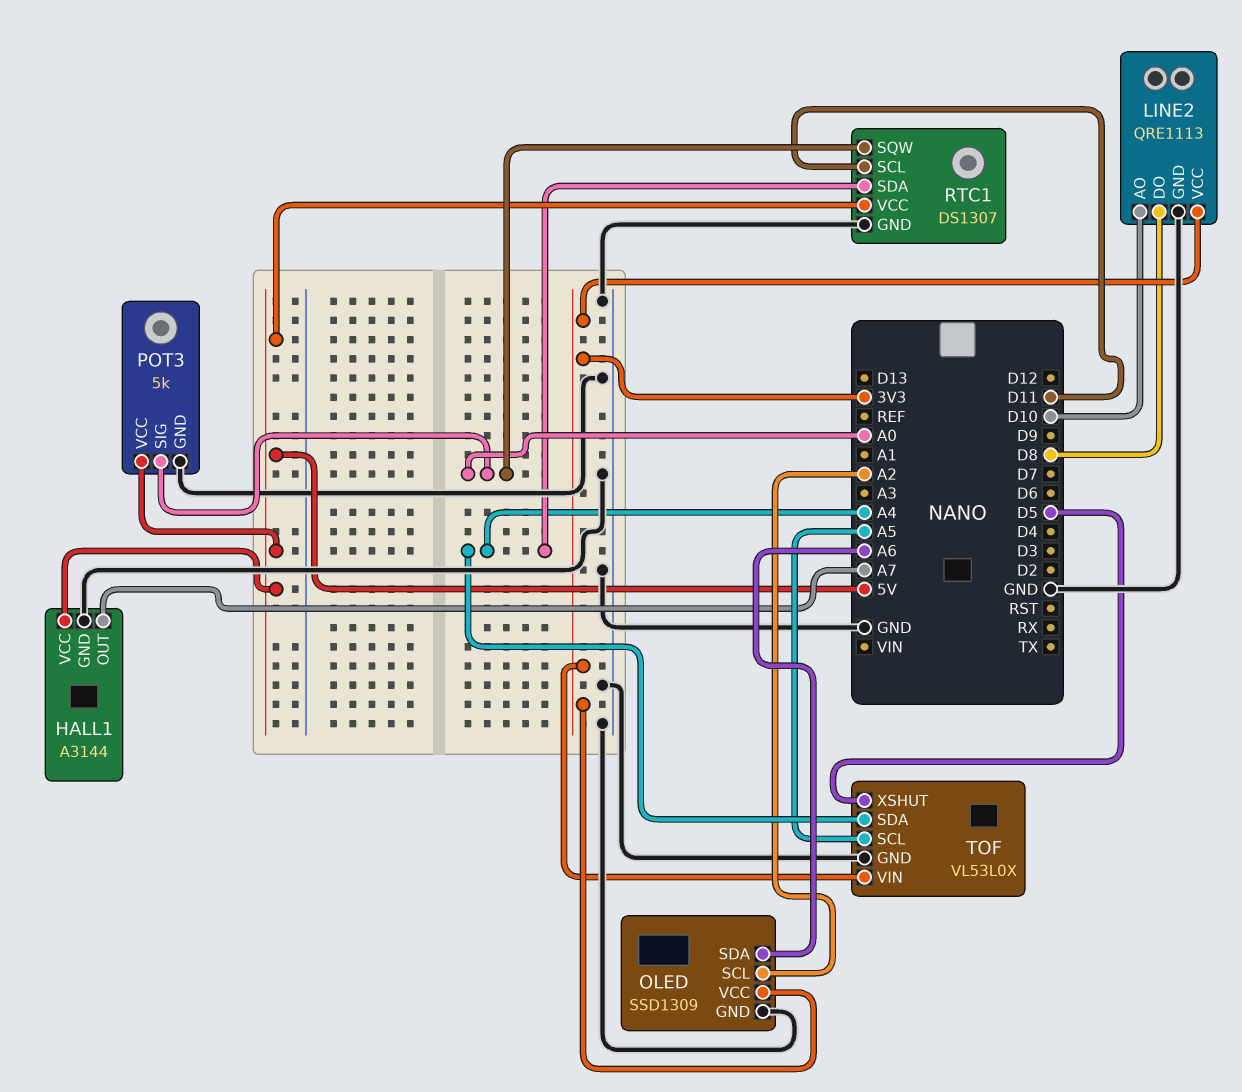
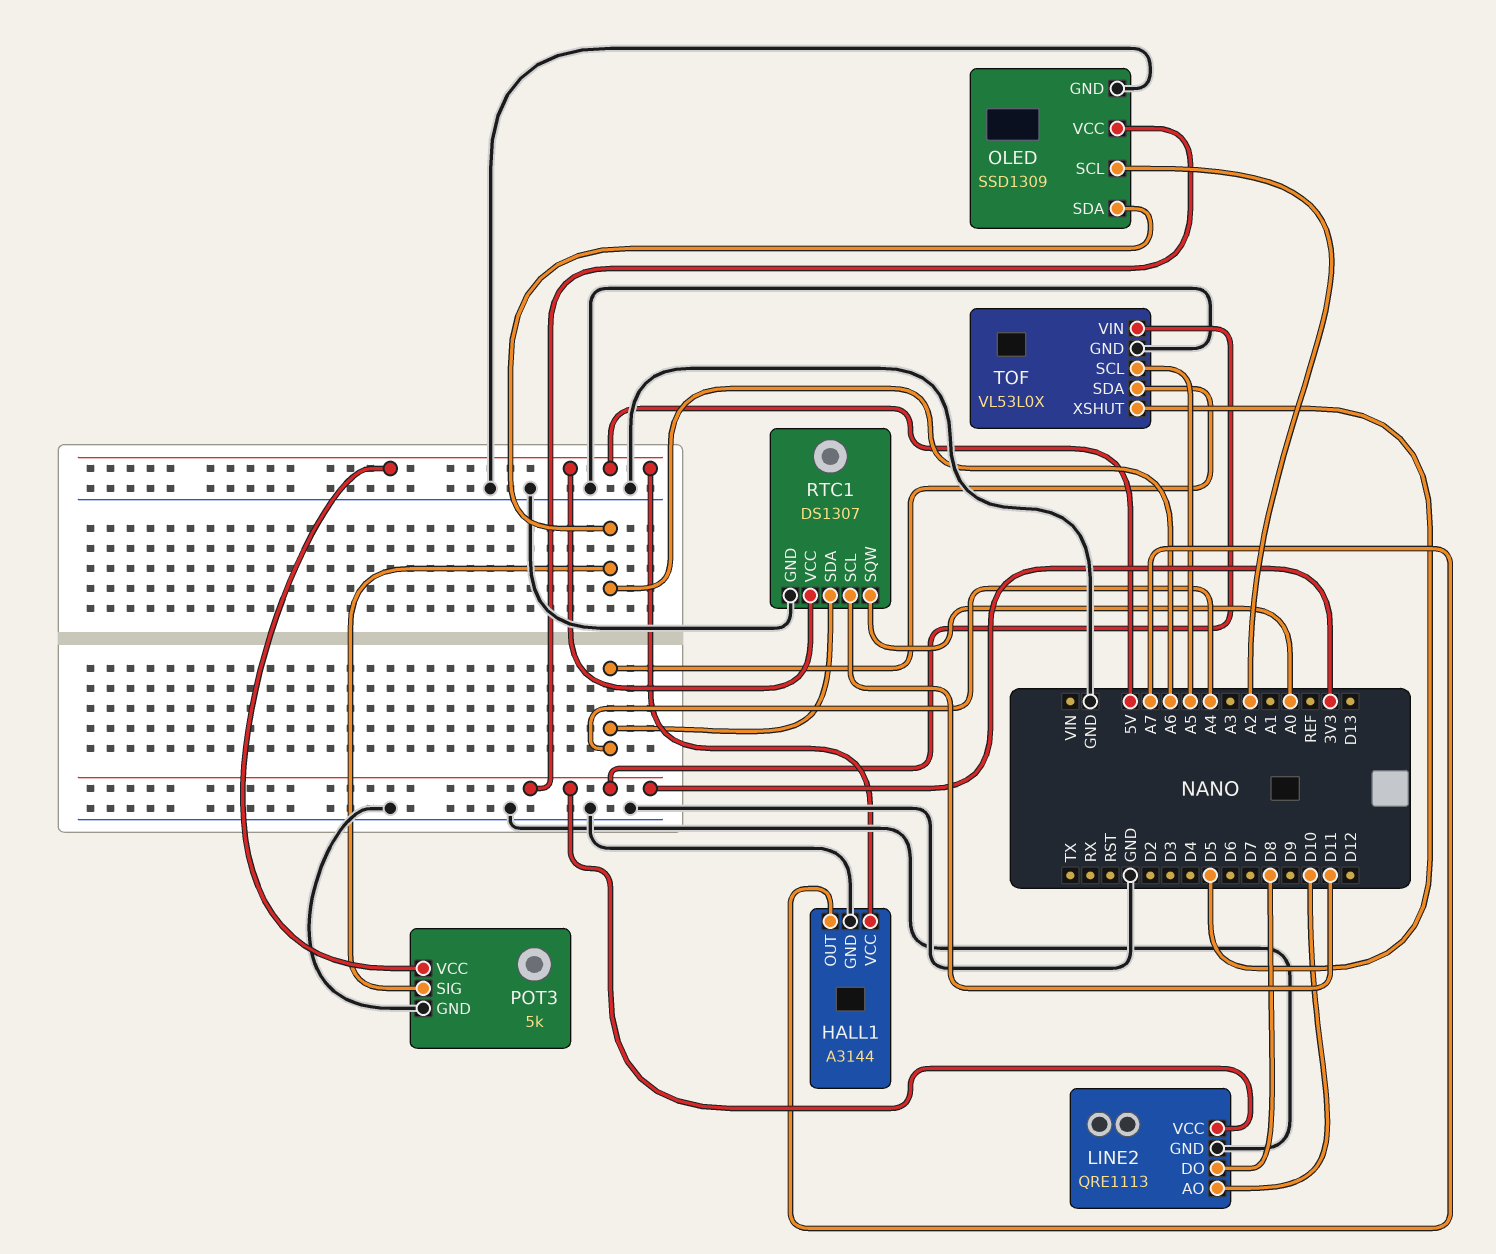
POT3 pin SIG: A0 -> A6

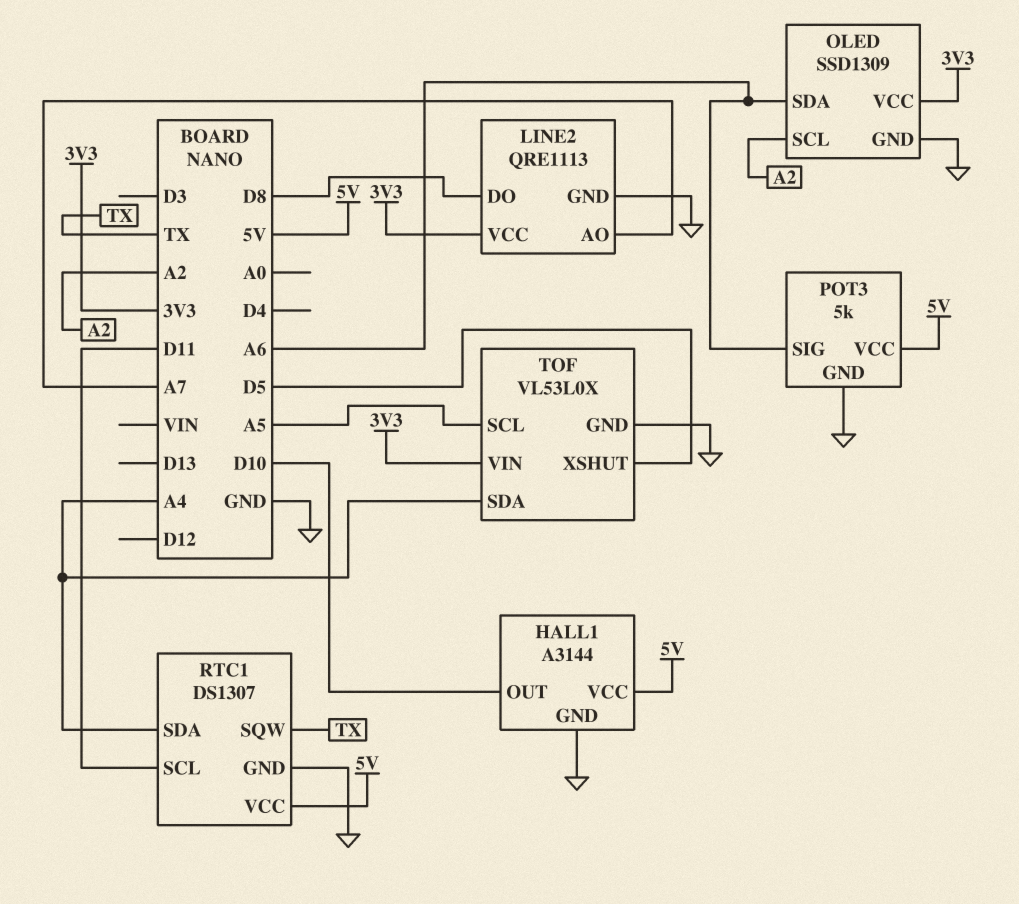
HALL1 pin OUT: A7 -> D10
LINE2 pin AO: D10 -> A7
RTC1 pin SQW: A0 -> TX

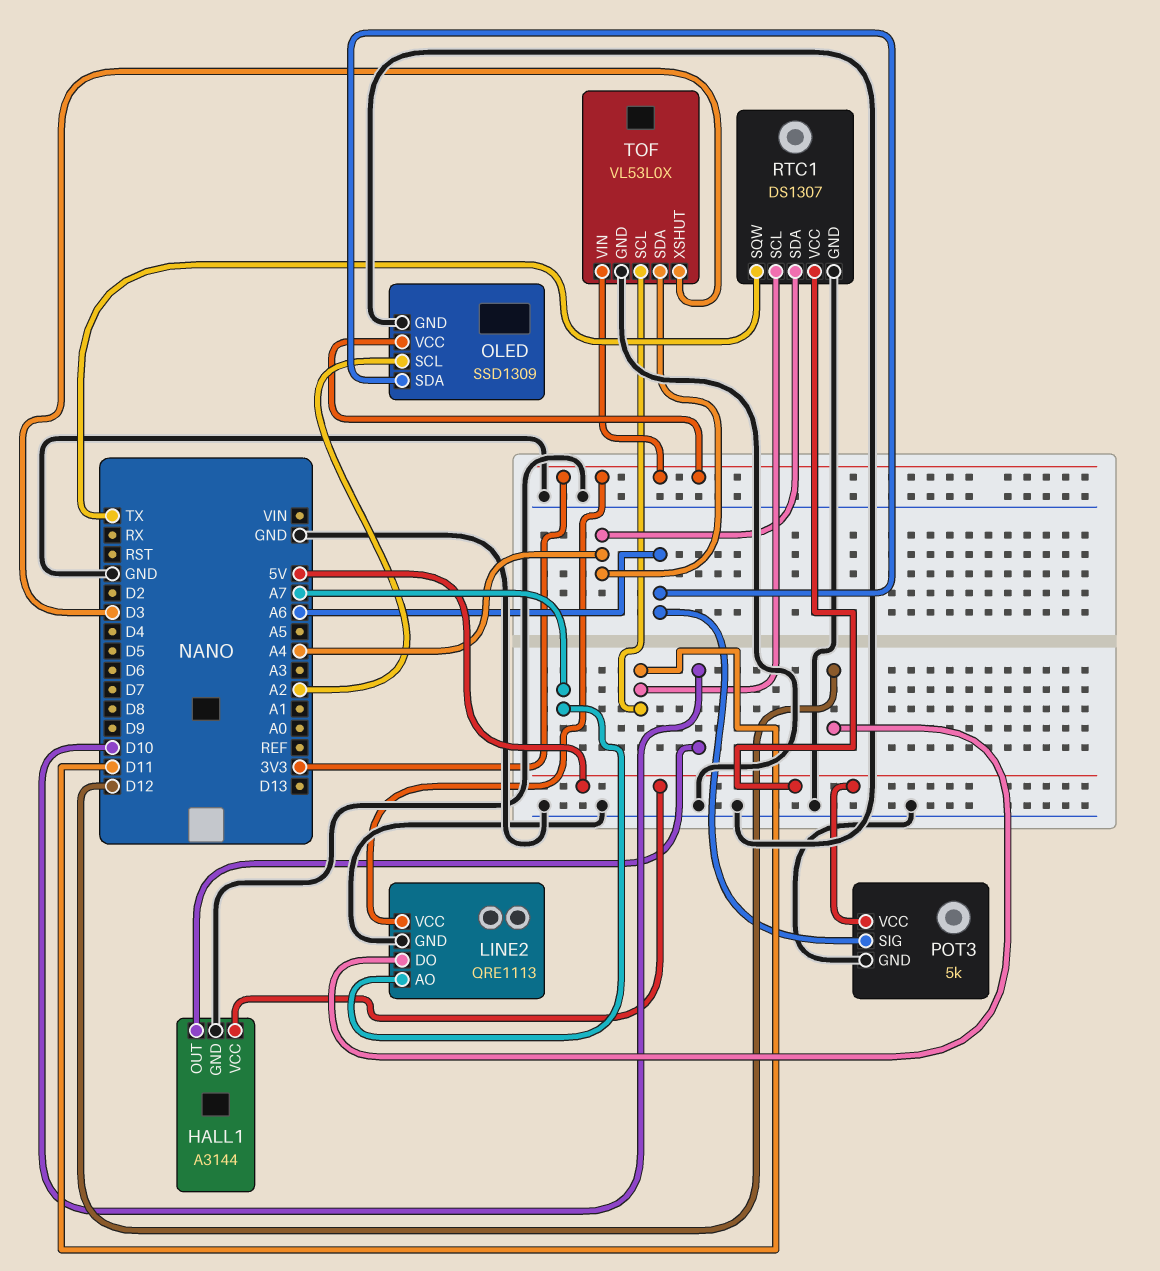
LINE2 pin DO: D8 -> D12
TOF pin SCL: A5 -> D11
TOF pin XSHUT: D5 -> D3

